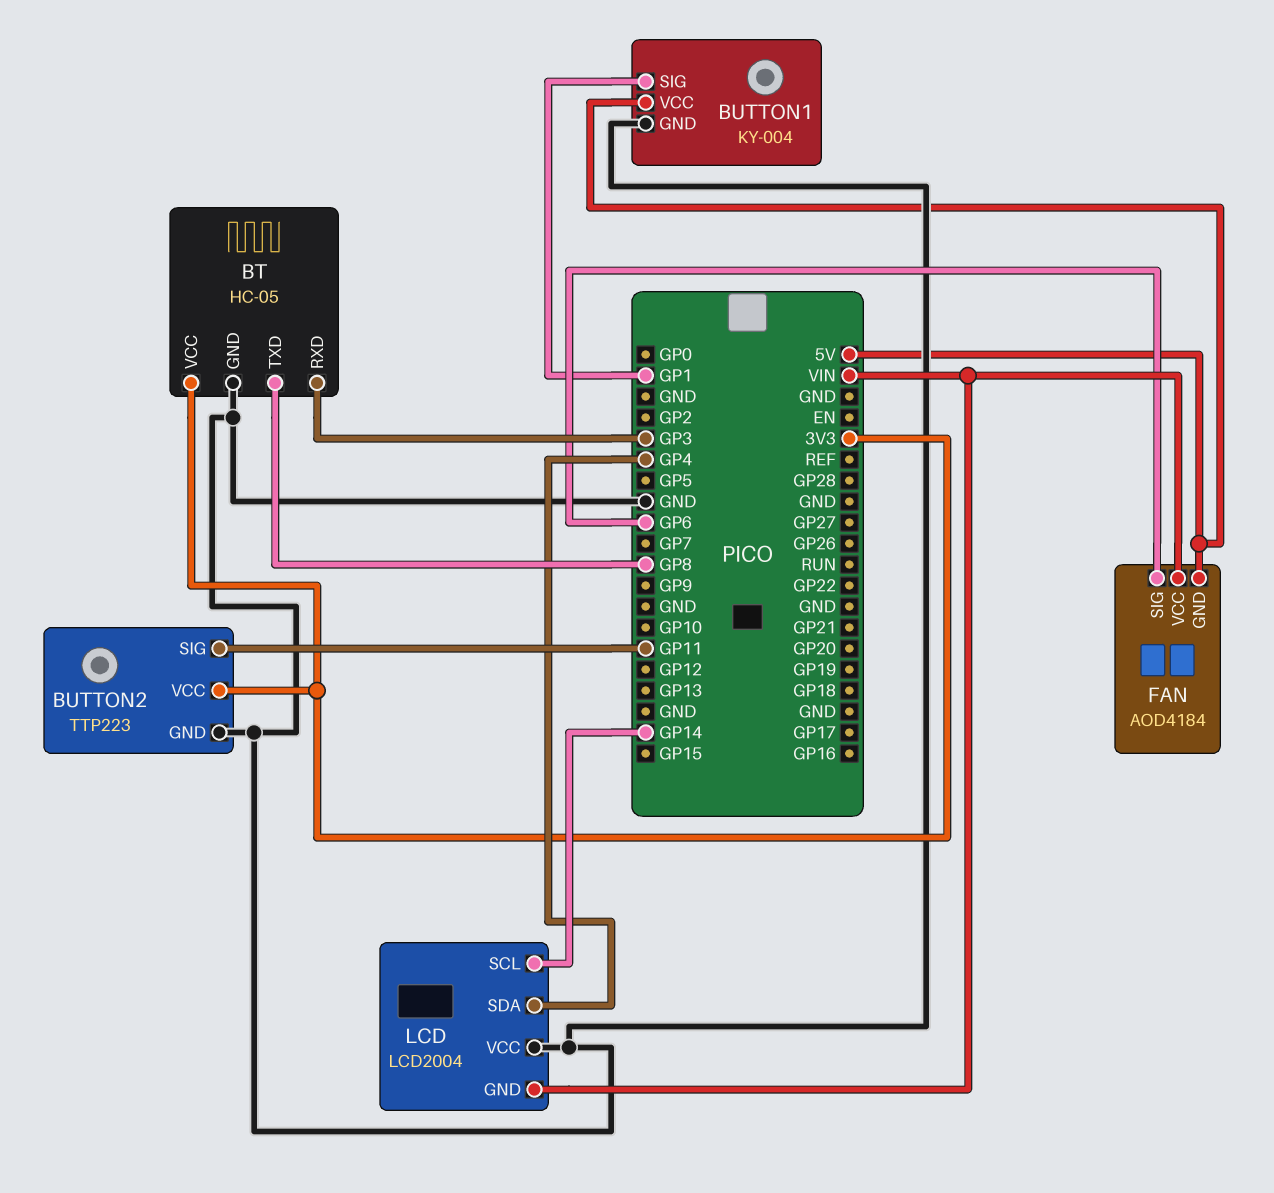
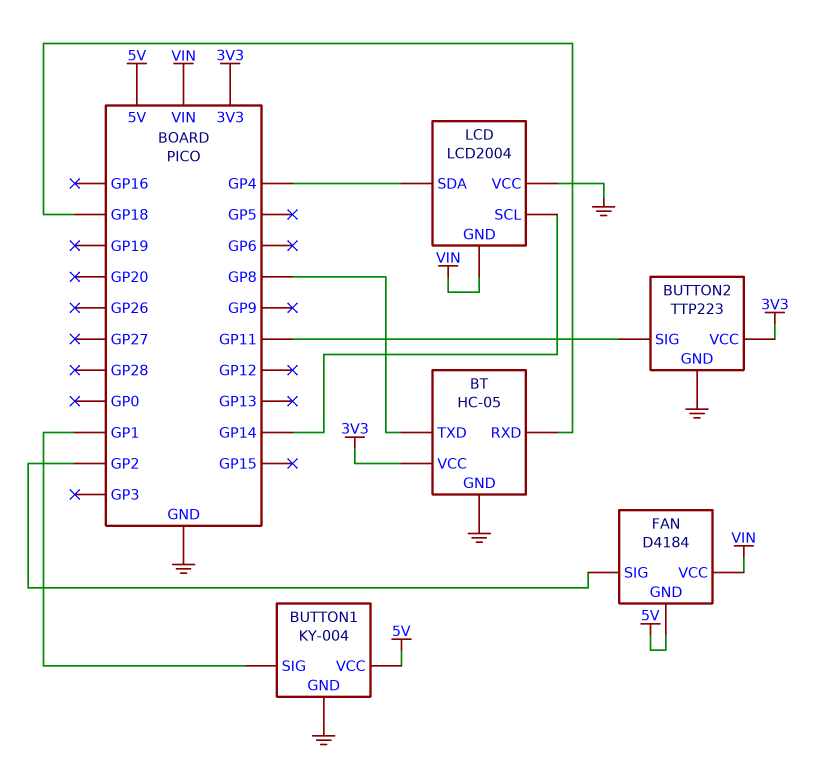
BT pin RXD: GP3 -> GP18
FAN: AOD4184 -> D4184
FAN pin SIG: GP6 -> GP2

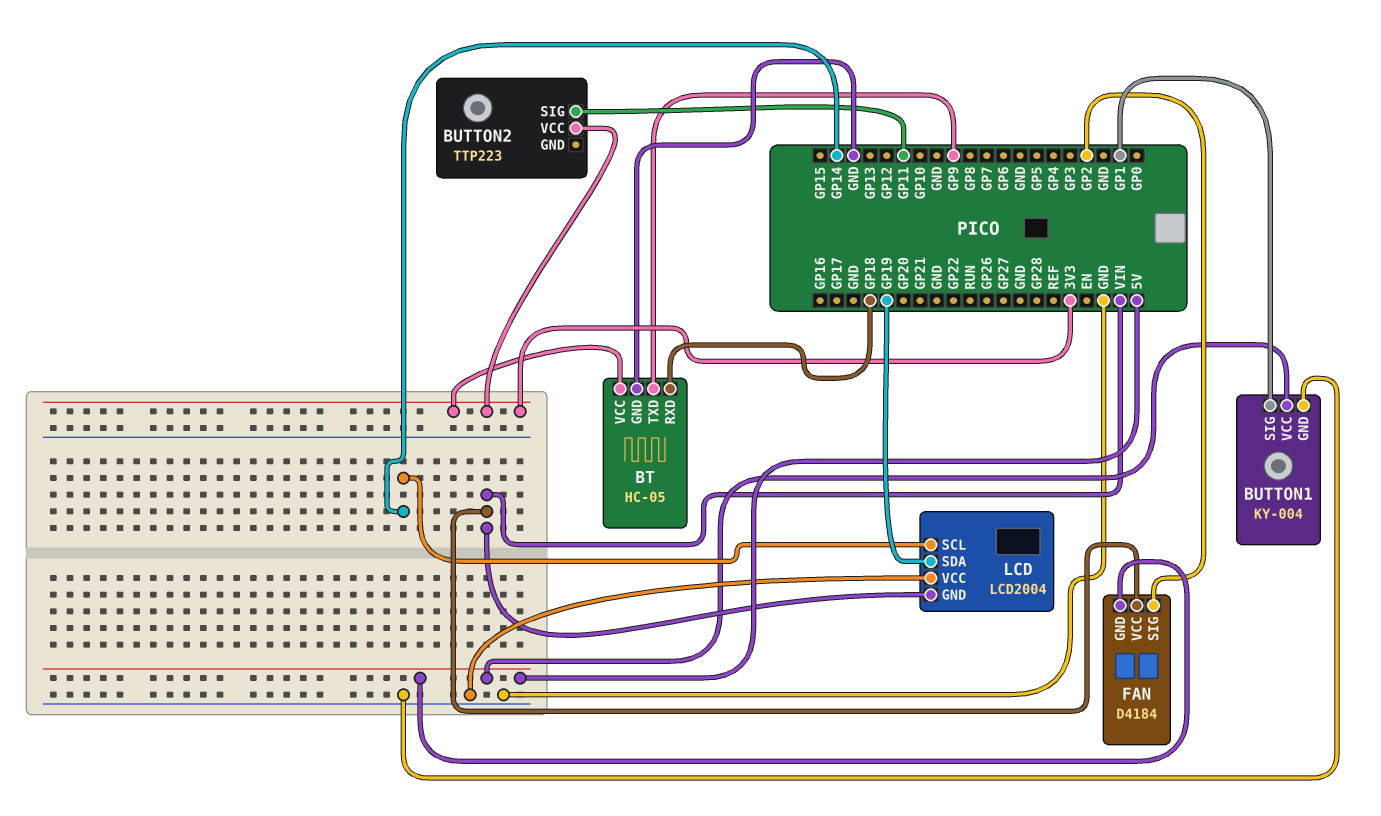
BT pin TXD: GP8 -> GP9
BUTTON2 pin GND: GND -> none
LCD pin SDA: GP4 -> GP19

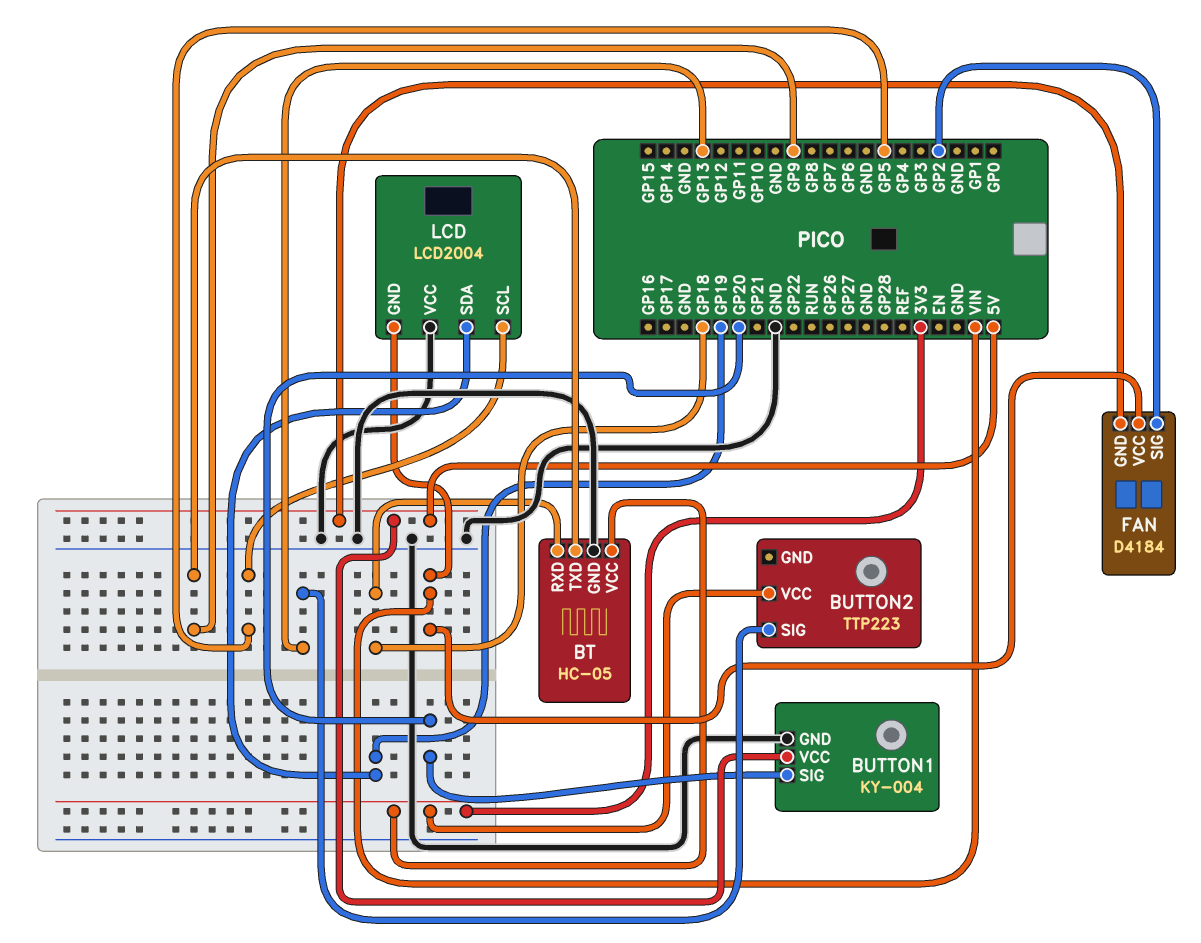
BUTTON1 pin SIG: GP1 -> GP20
BUTTON2 pin SIG: GP11 -> GP13
LCD pin SCL: GP14 -> GP5

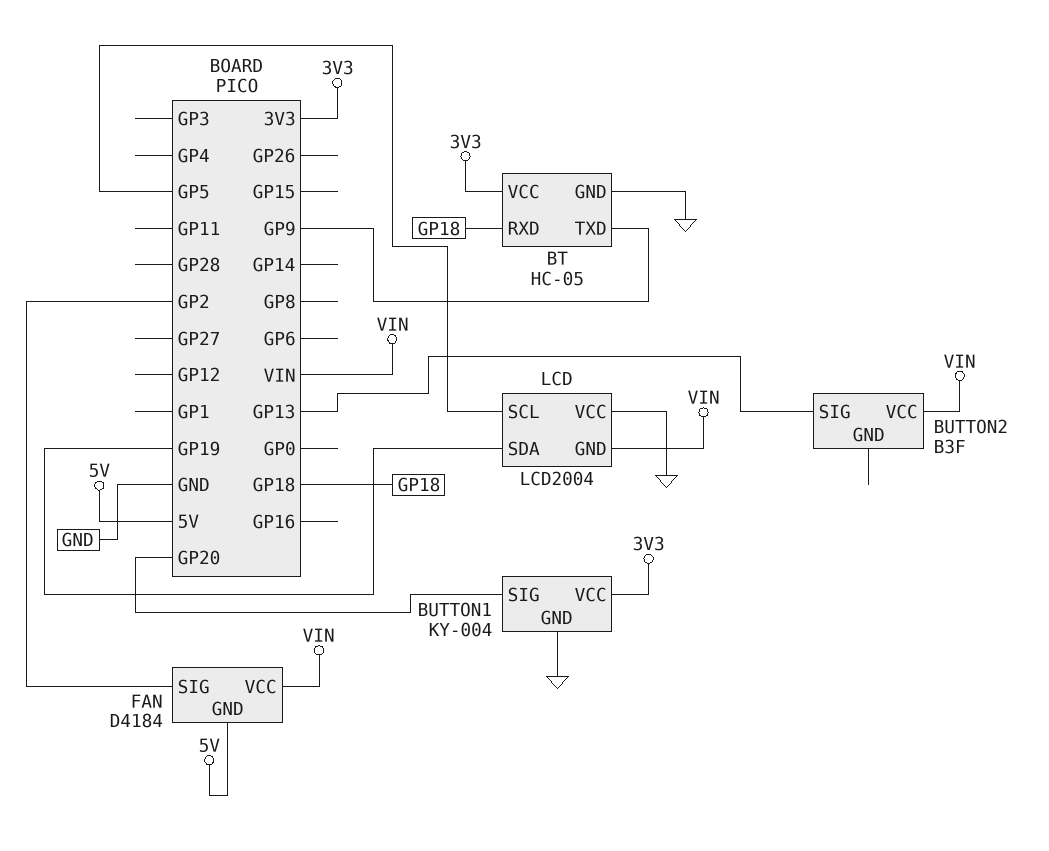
BUTTON1 pin VCC: 5V -> 3V3
BUTTON2: TTP223 -> B3F
BUTTON2 pin VCC: 3V3 -> VIN

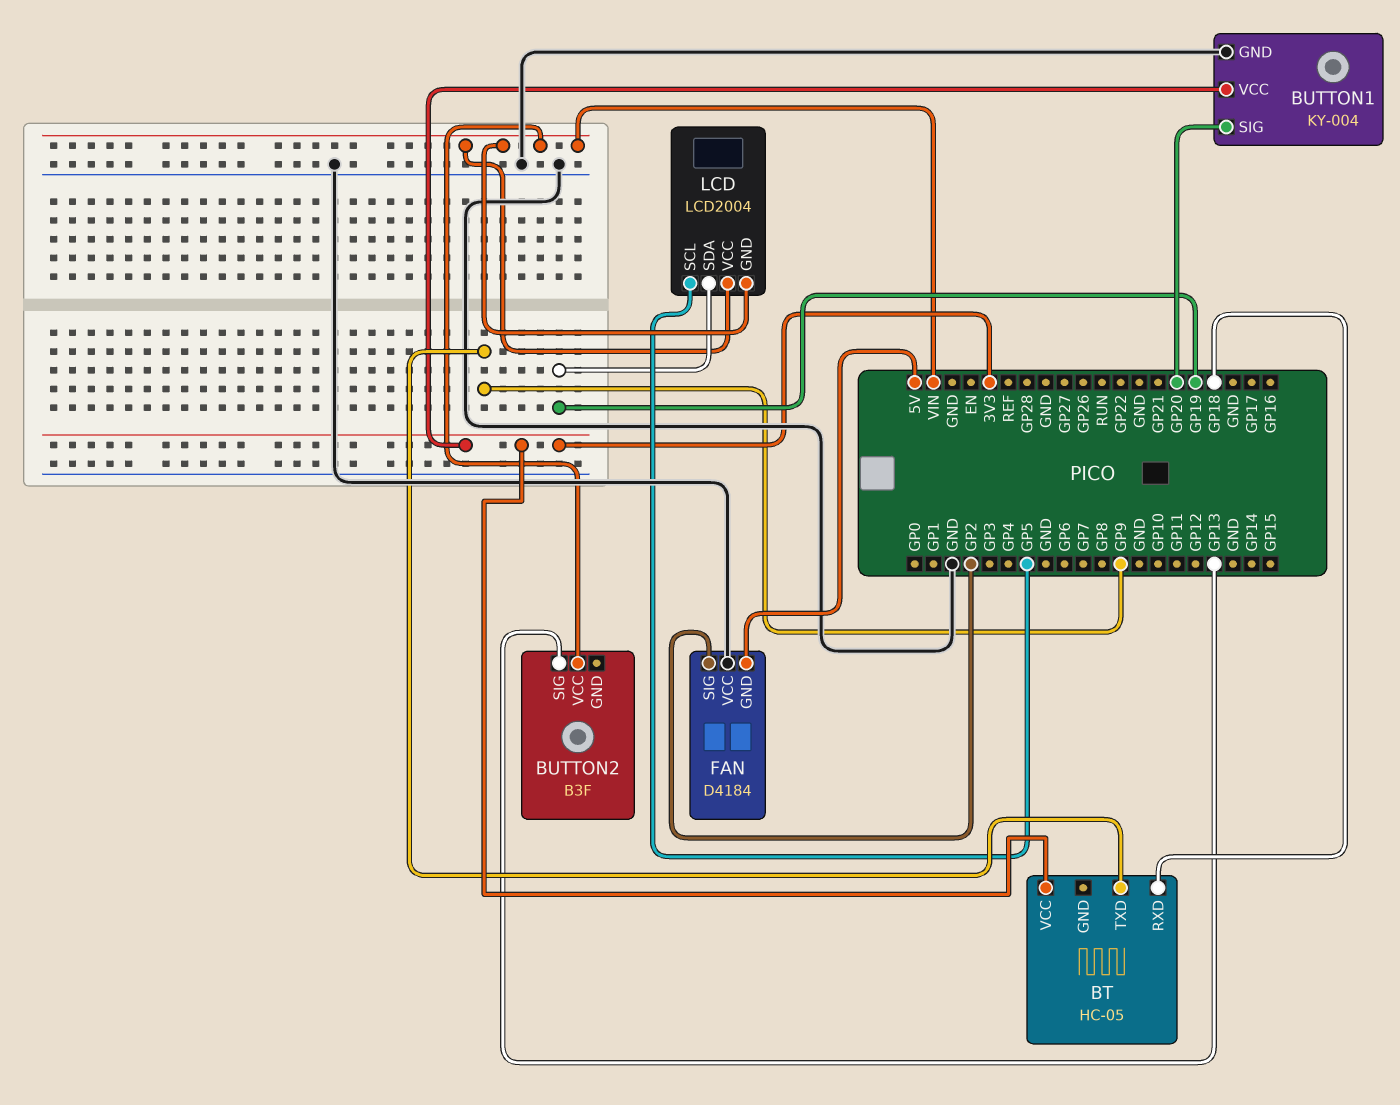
BT pin GND: GND -> none
FAN pin VCC: VIN -> GND
LCD pin VCC: GND -> VIN

